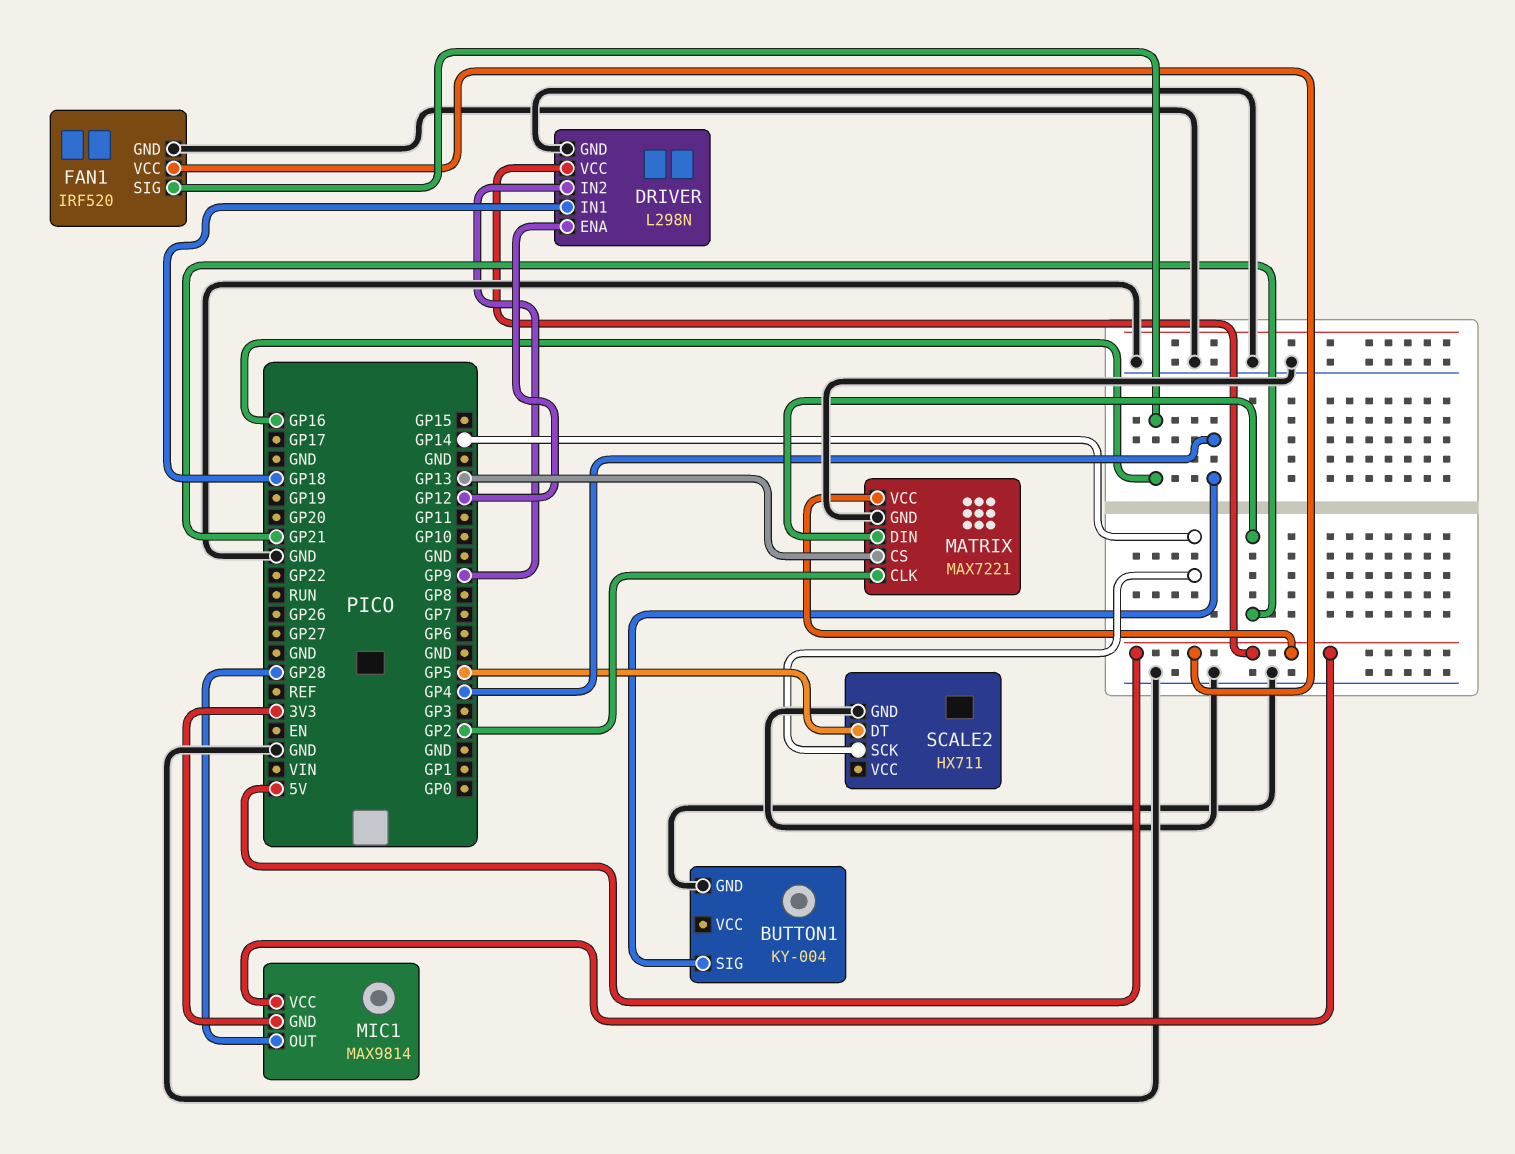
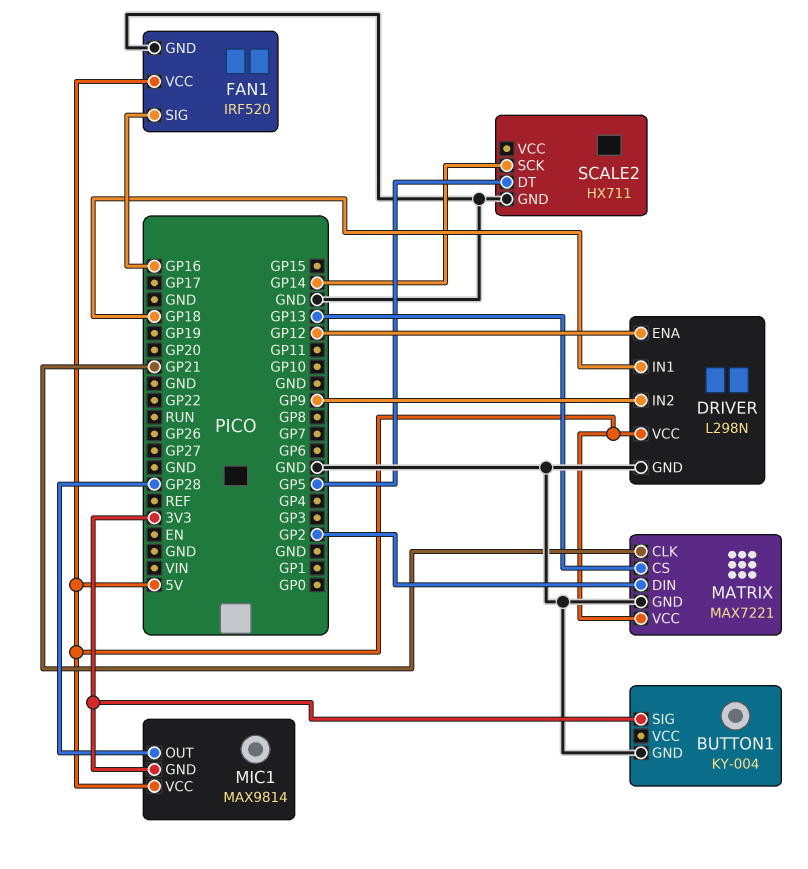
BUTTON1 pin SIG: GP4 -> 3V3
MATRIX pin CLK: GP2 -> GP21
MATRIX pin DIN: GP21 -> GP2

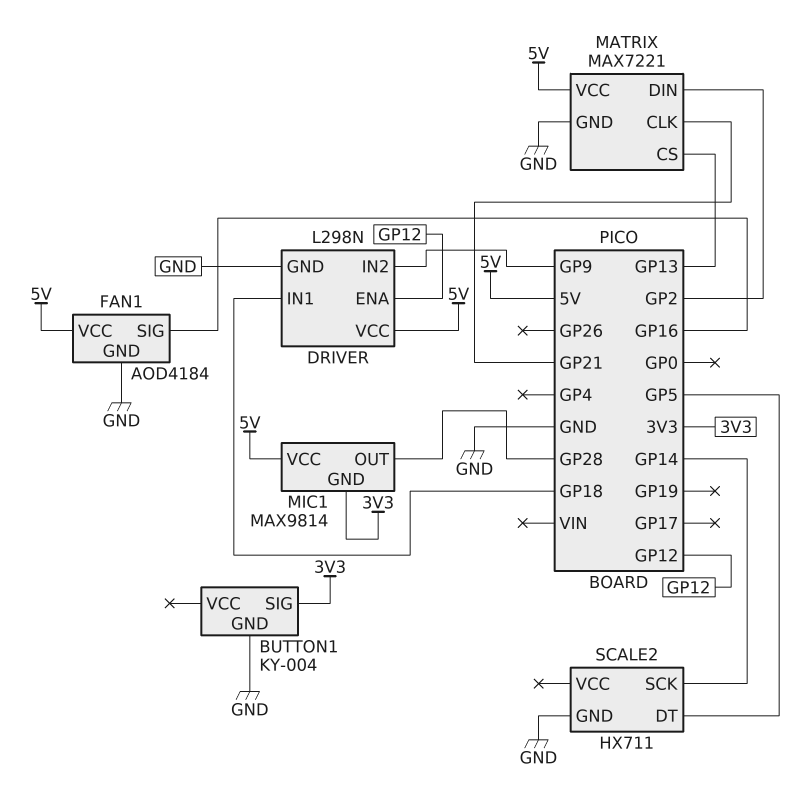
FAN1: IRF520 -> AOD4184

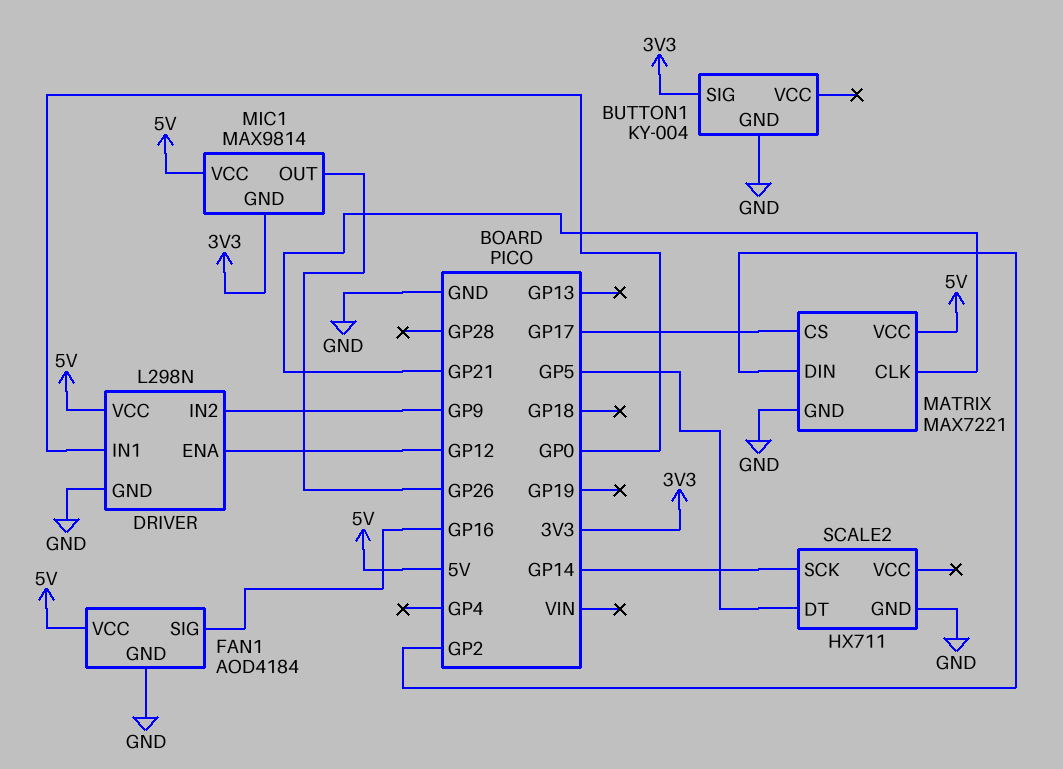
DRIVER pin IN1: GP18 -> GP0
MATRIX pin CS: GP13 -> GP17
MIC1 pin OUT: GP28 -> GP26

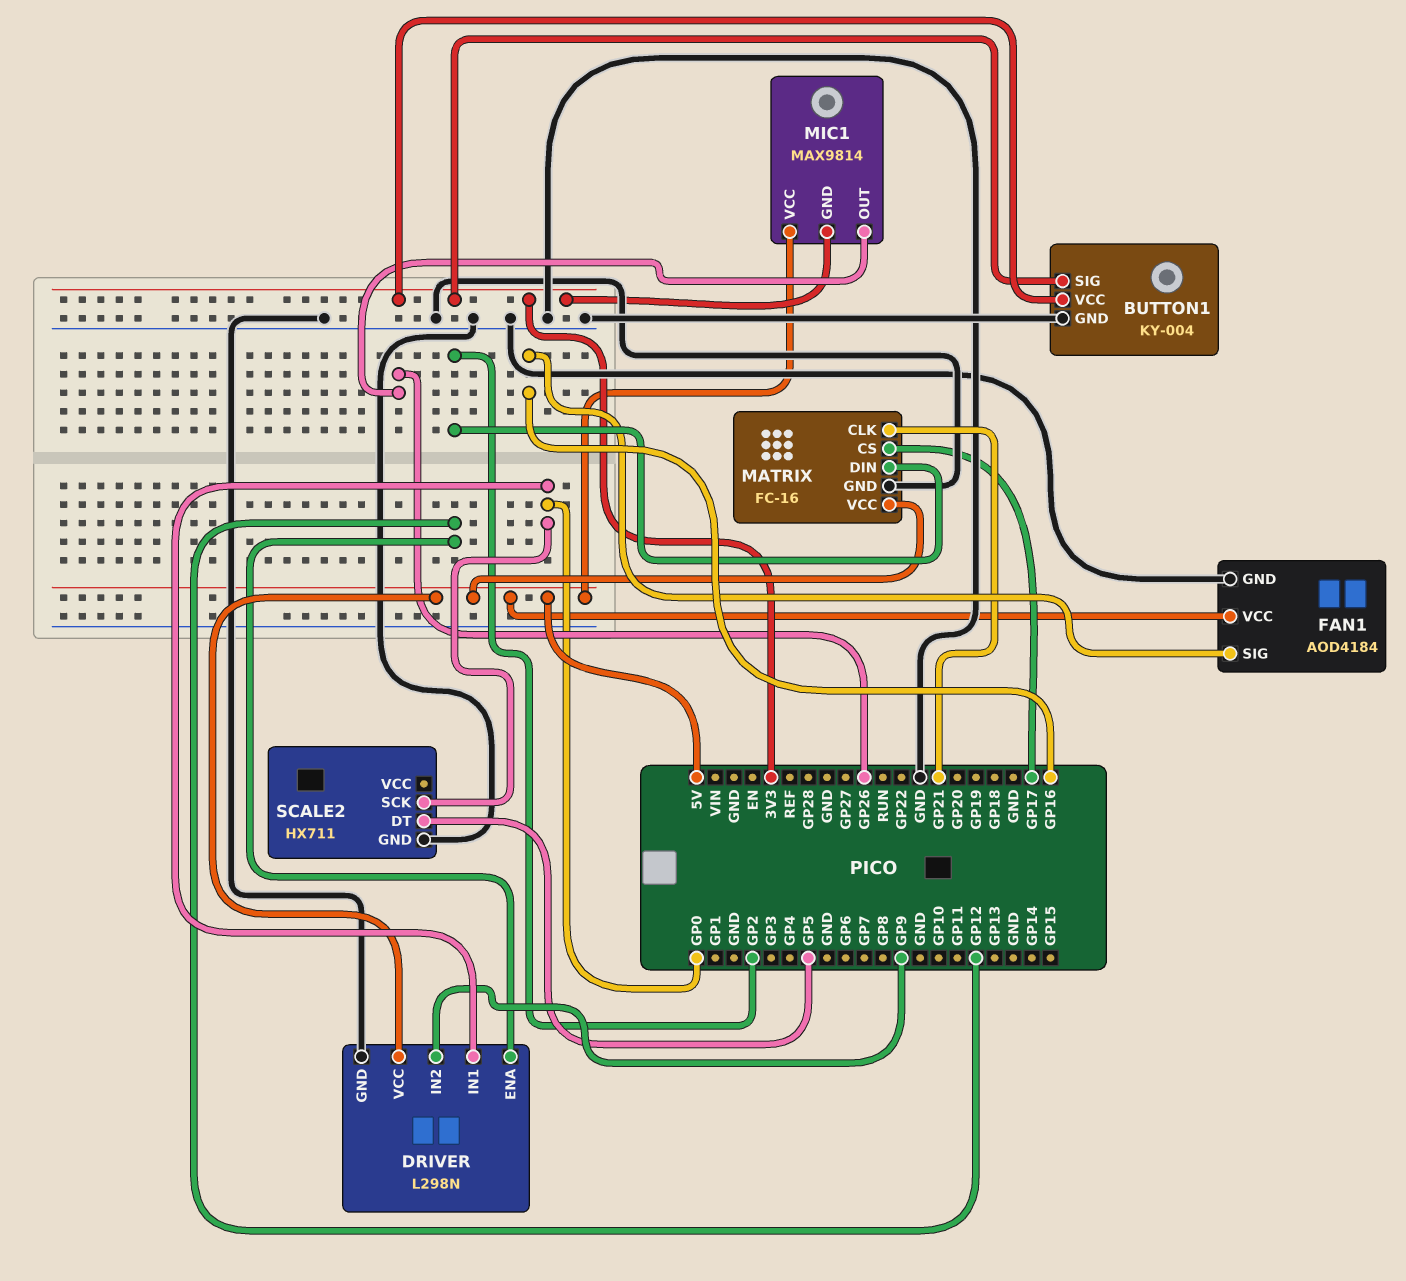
BUTTON1 pin VCC: none -> 3V3
MATRIX: MAX7221 -> FC-16
SCALE2 pin SCK: GP14 -> GP0

